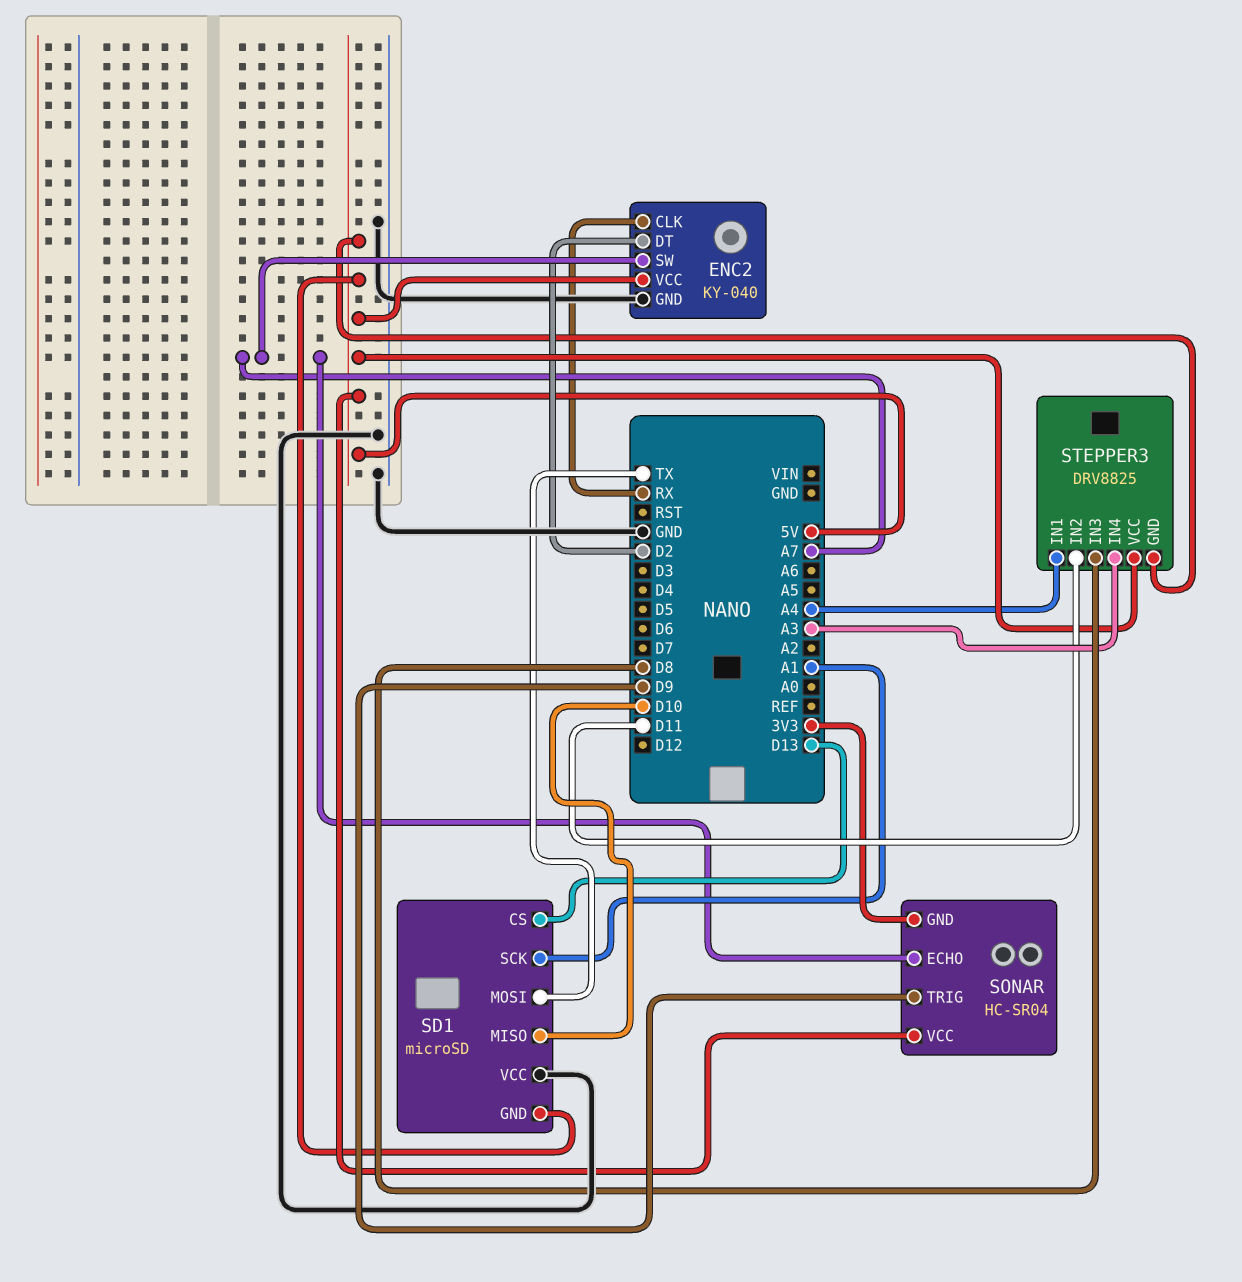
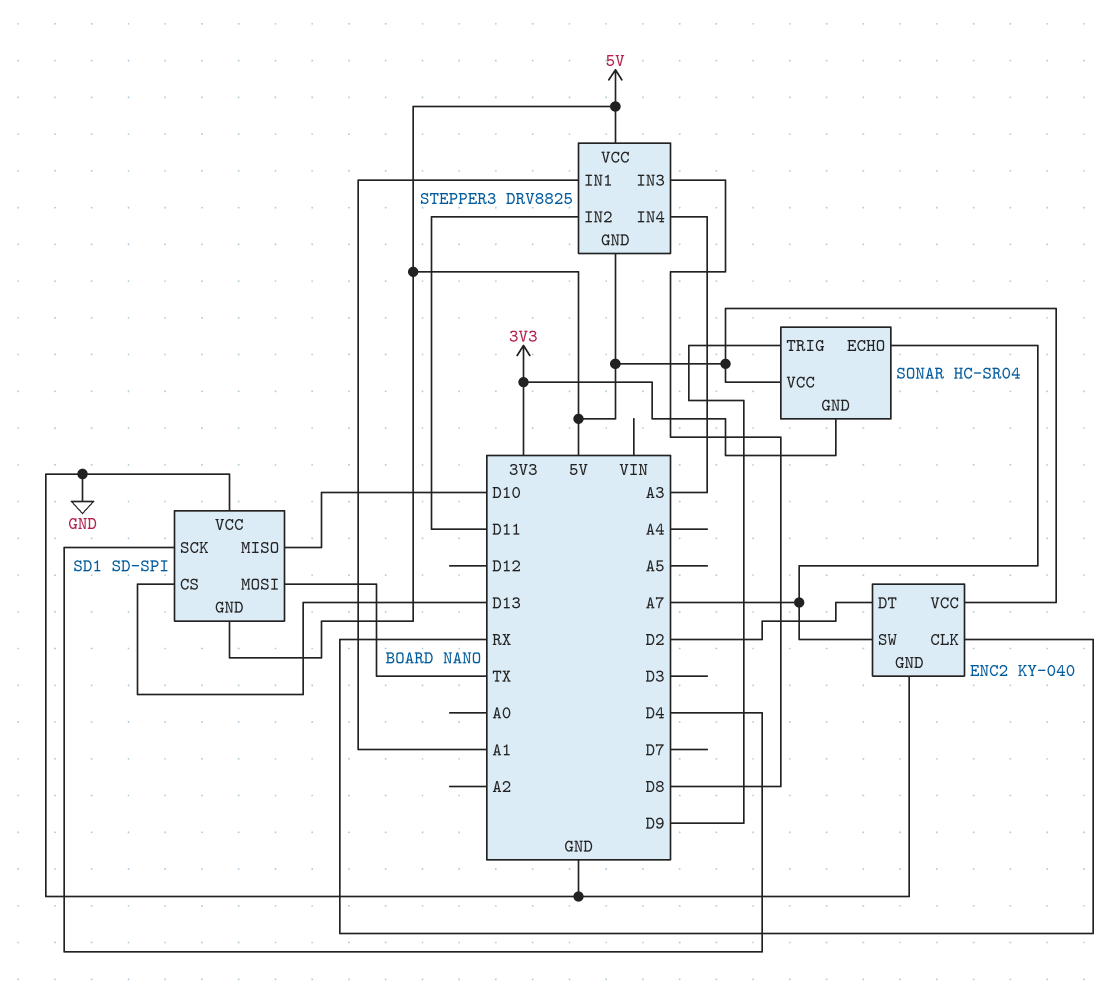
SD1: microSD -> SD-SPI
SD1 pin SCK: A1 -> D4
STEPPER3 pin IN1: A4 -> A1

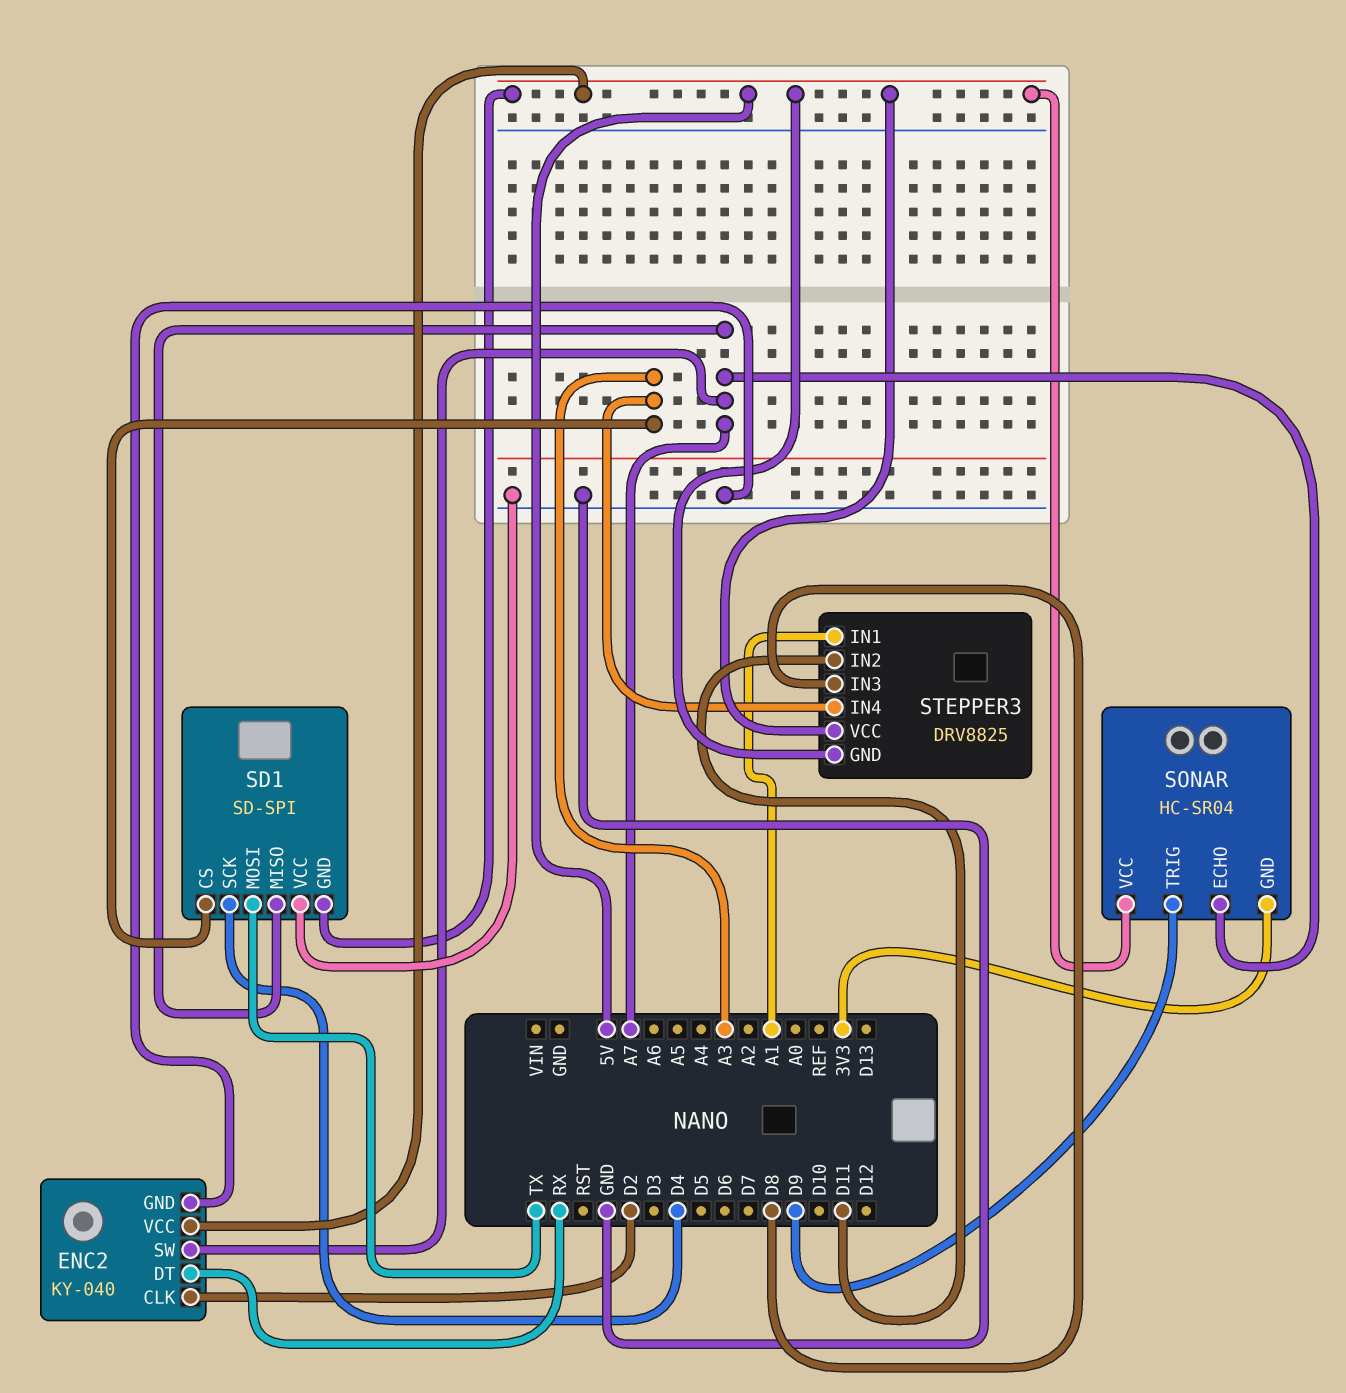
ENC2 pin CLK: RX -> D2
ENC2 pin DT: D2 -> RX
SD1 pin CS: D13 -> A3
SD1 pin MISO: D10 -> A7

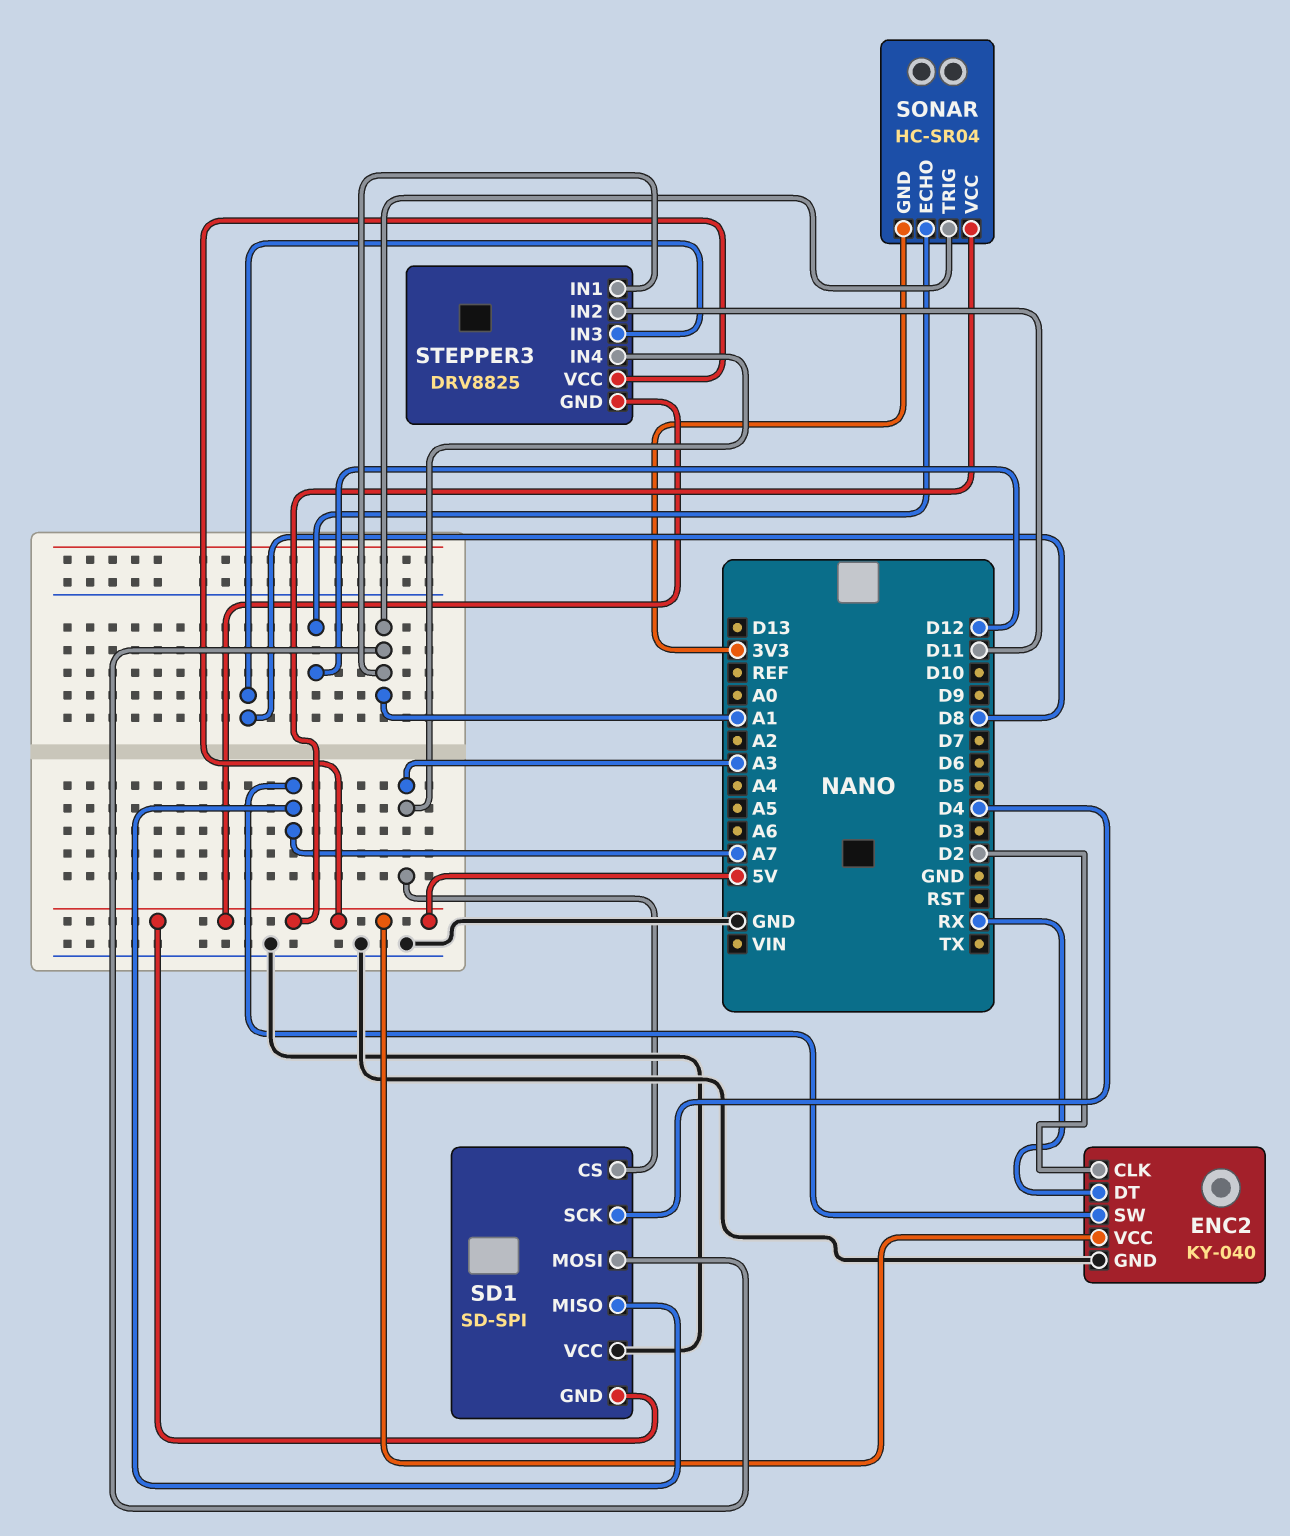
SD1 pin MOSI: TX -> A1
SONAR pin ECHO: A7 -> D12
SONAR pin TRIG: D9 -> A1

